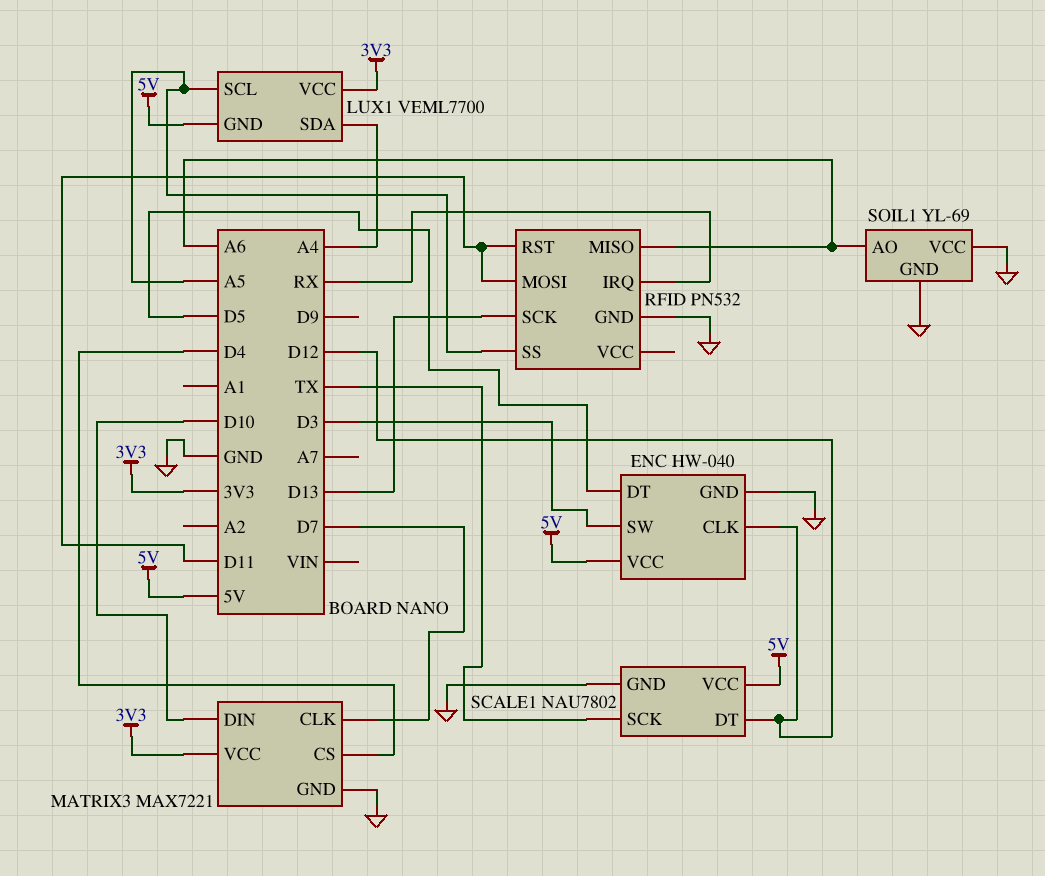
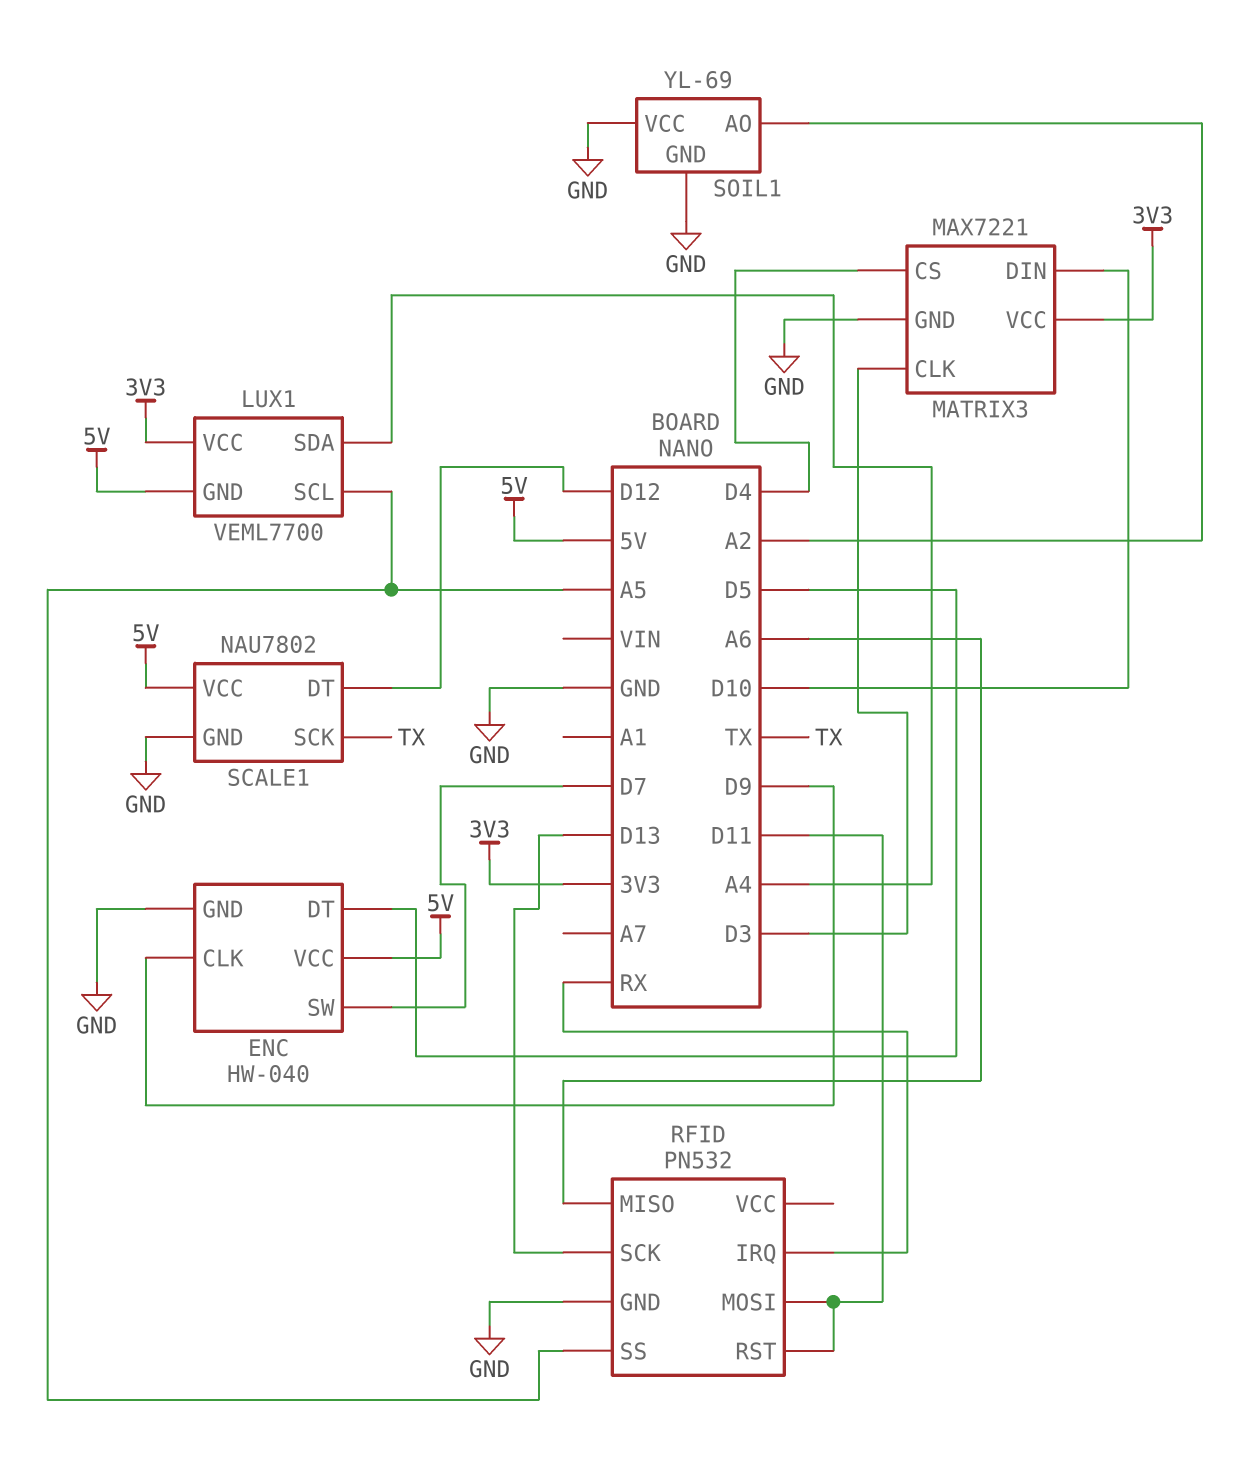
ENC pin CLK: D12 -> D9
ENC pin SW: D3 -> D7
MATRIX3 pin CLK: D7 -> D3
SOIL1 pin AO: A6 -> A2

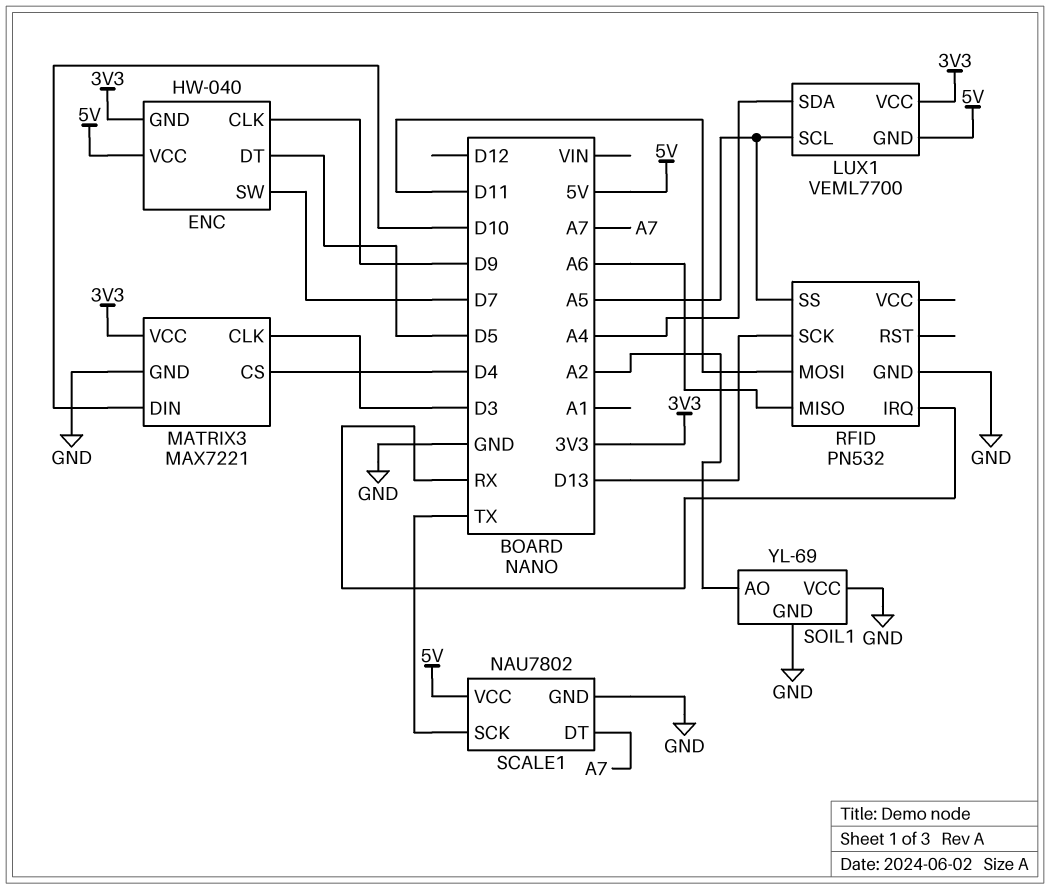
ENC pin GND: GND -> 3V3
RFID pin RST: D11 -> none
SCALE1 pin DT: D12 -> A7

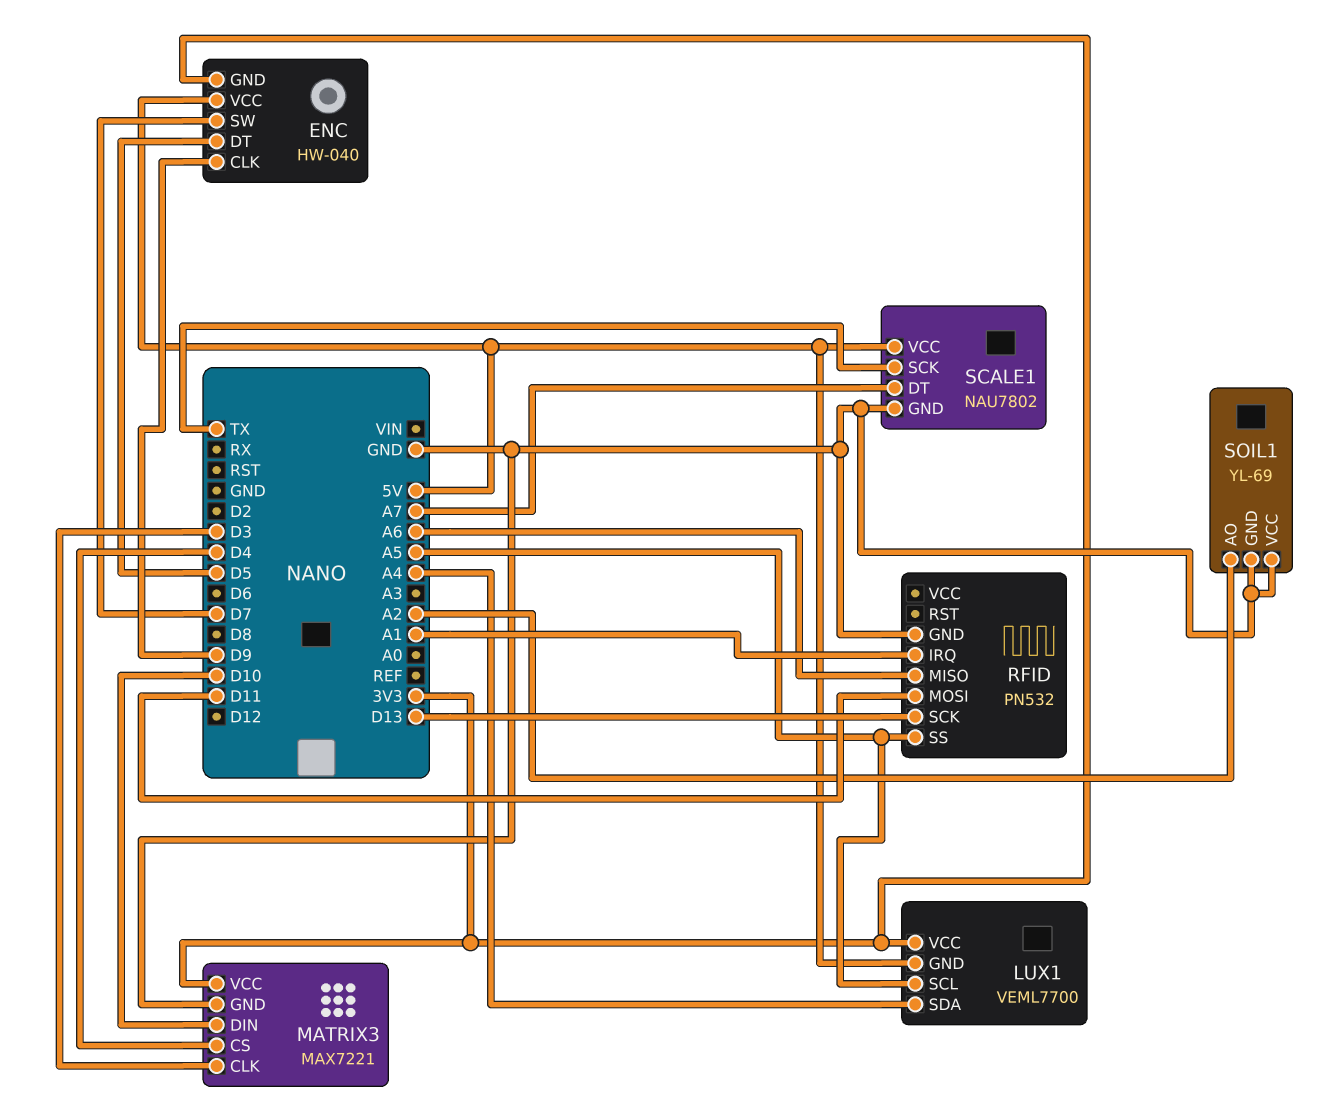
RFID pin IRQ: RX -> A1

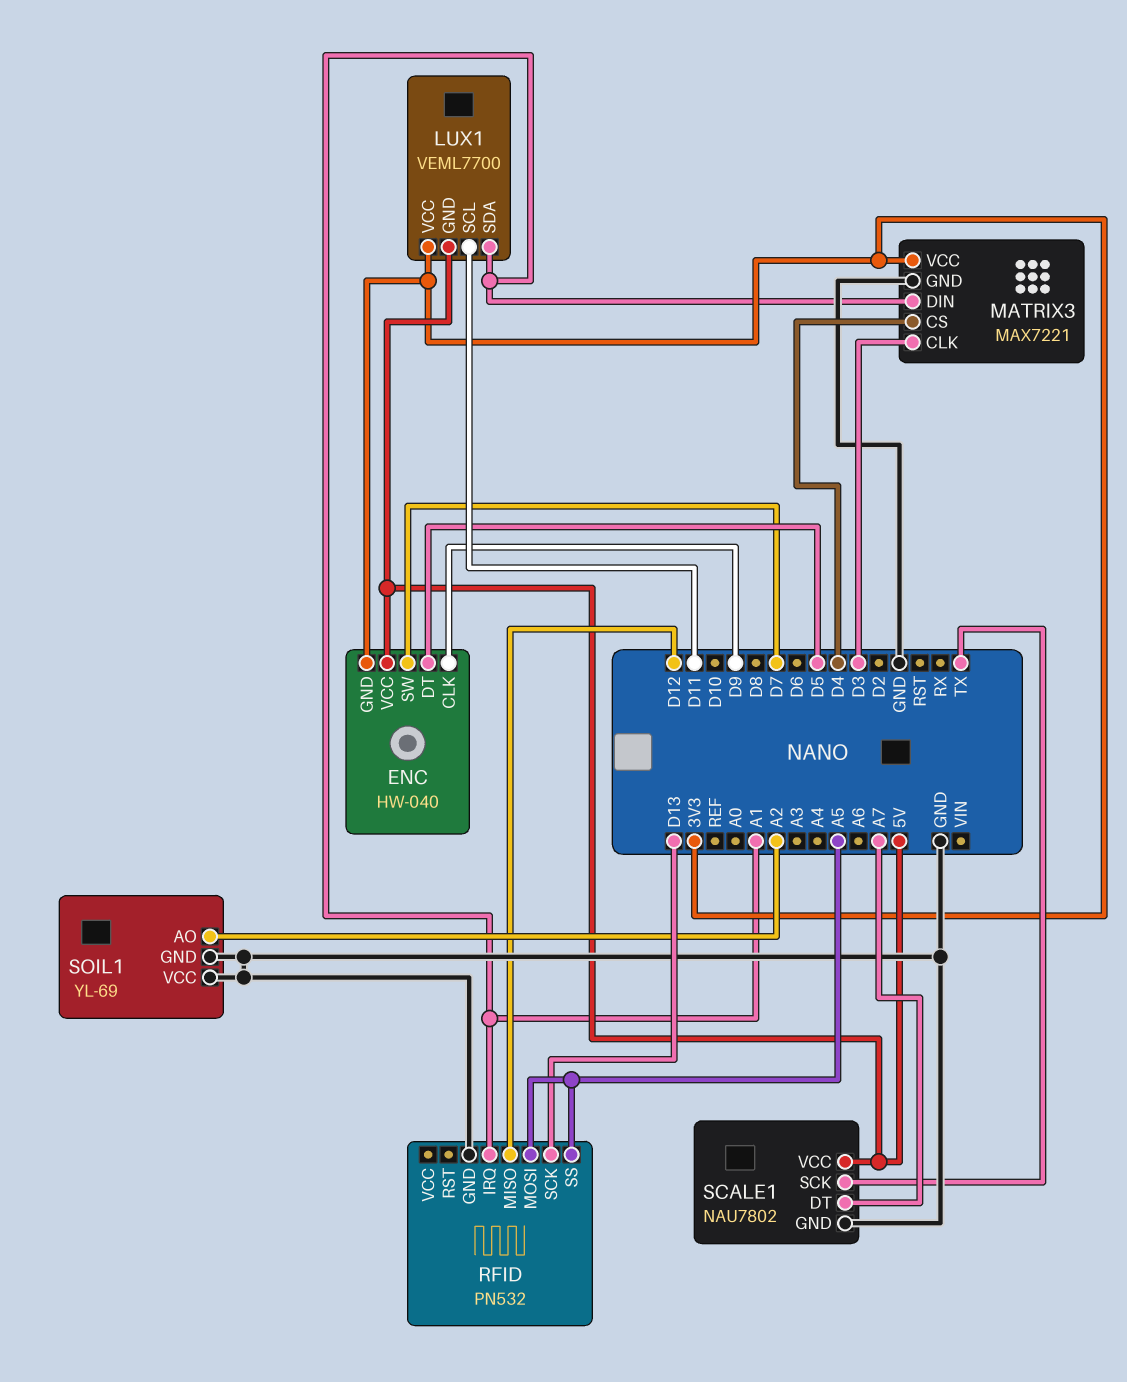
LUX1 pin SCL: A5 -> D11
LUX1 pin SDA: A4 -> A1
MATRIX3 pin DIN: D10 -> A1
RFID pin MISO: A6 -> D12
RFID pin MOSI: D11 -> A5

